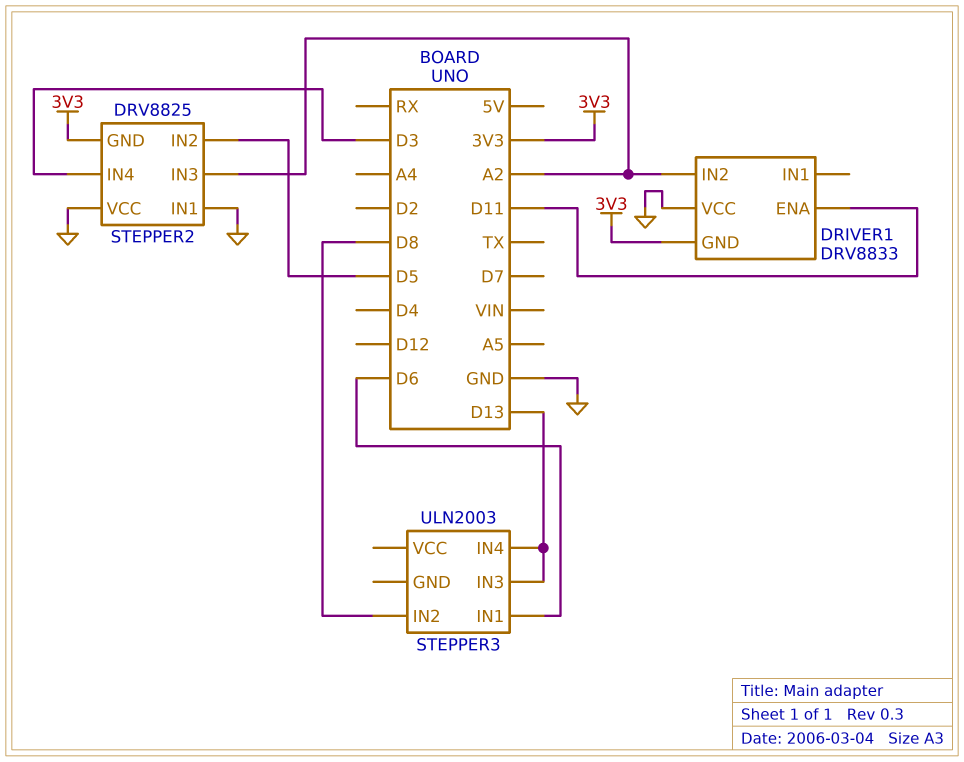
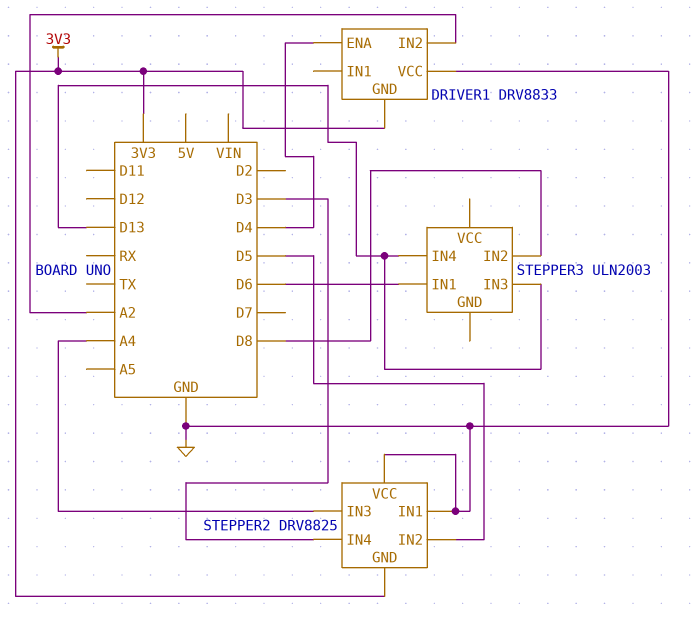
DRIVER1 pin ENA: D11 -> D4
STEPPER2 pin IN3: A2 -> A4

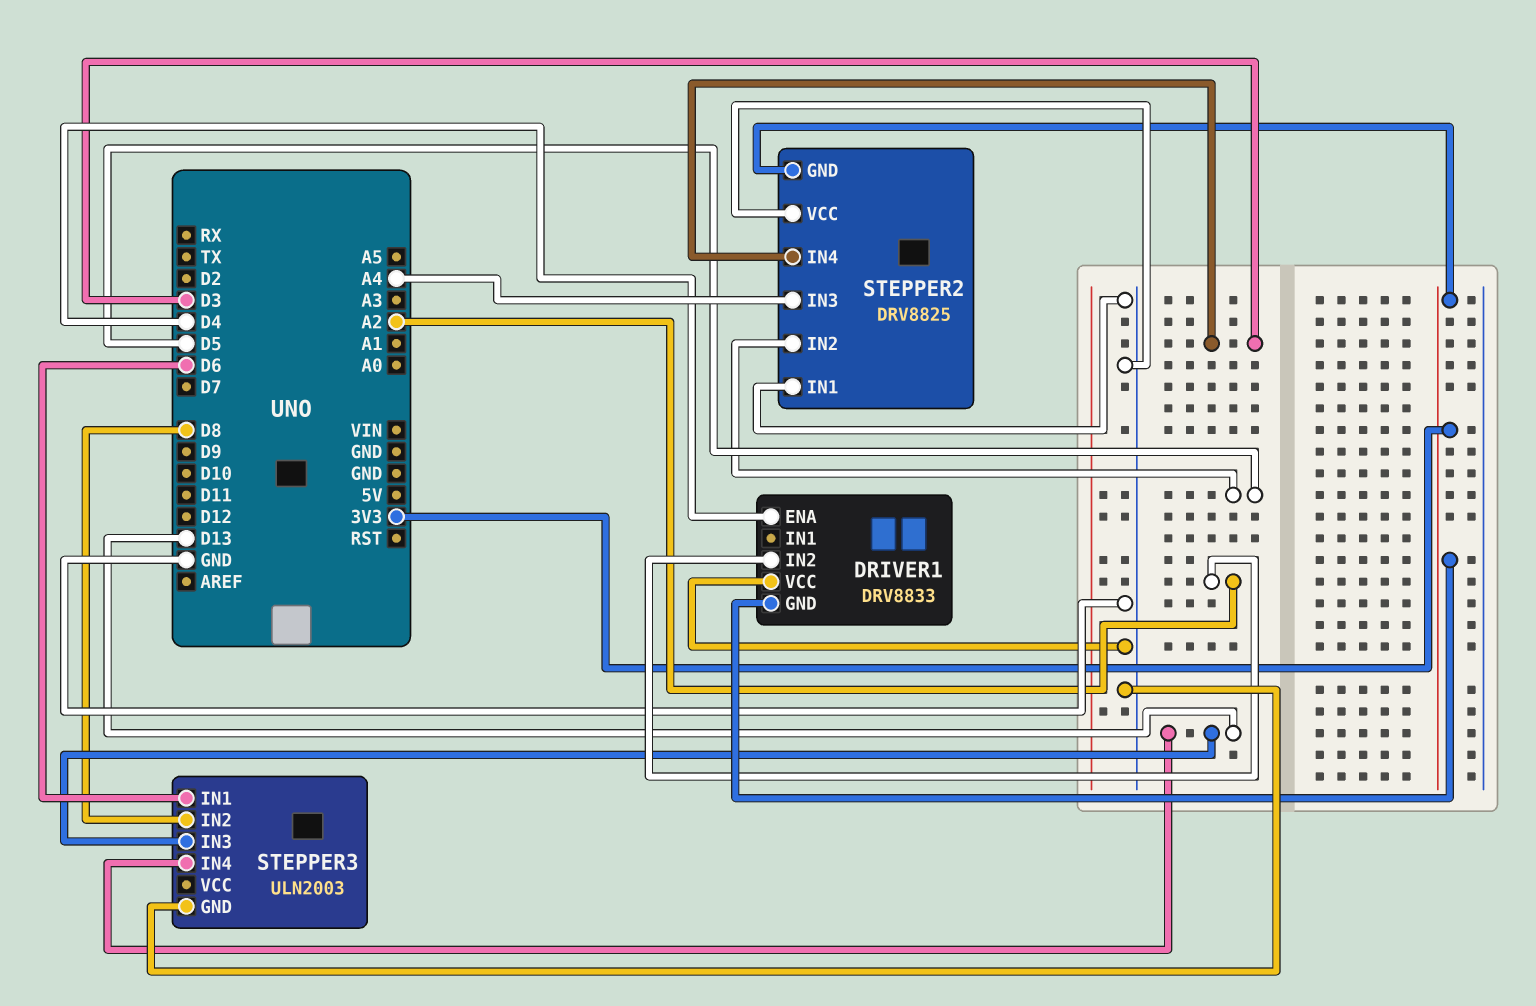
STEPPER3 pin GND: none -> GND

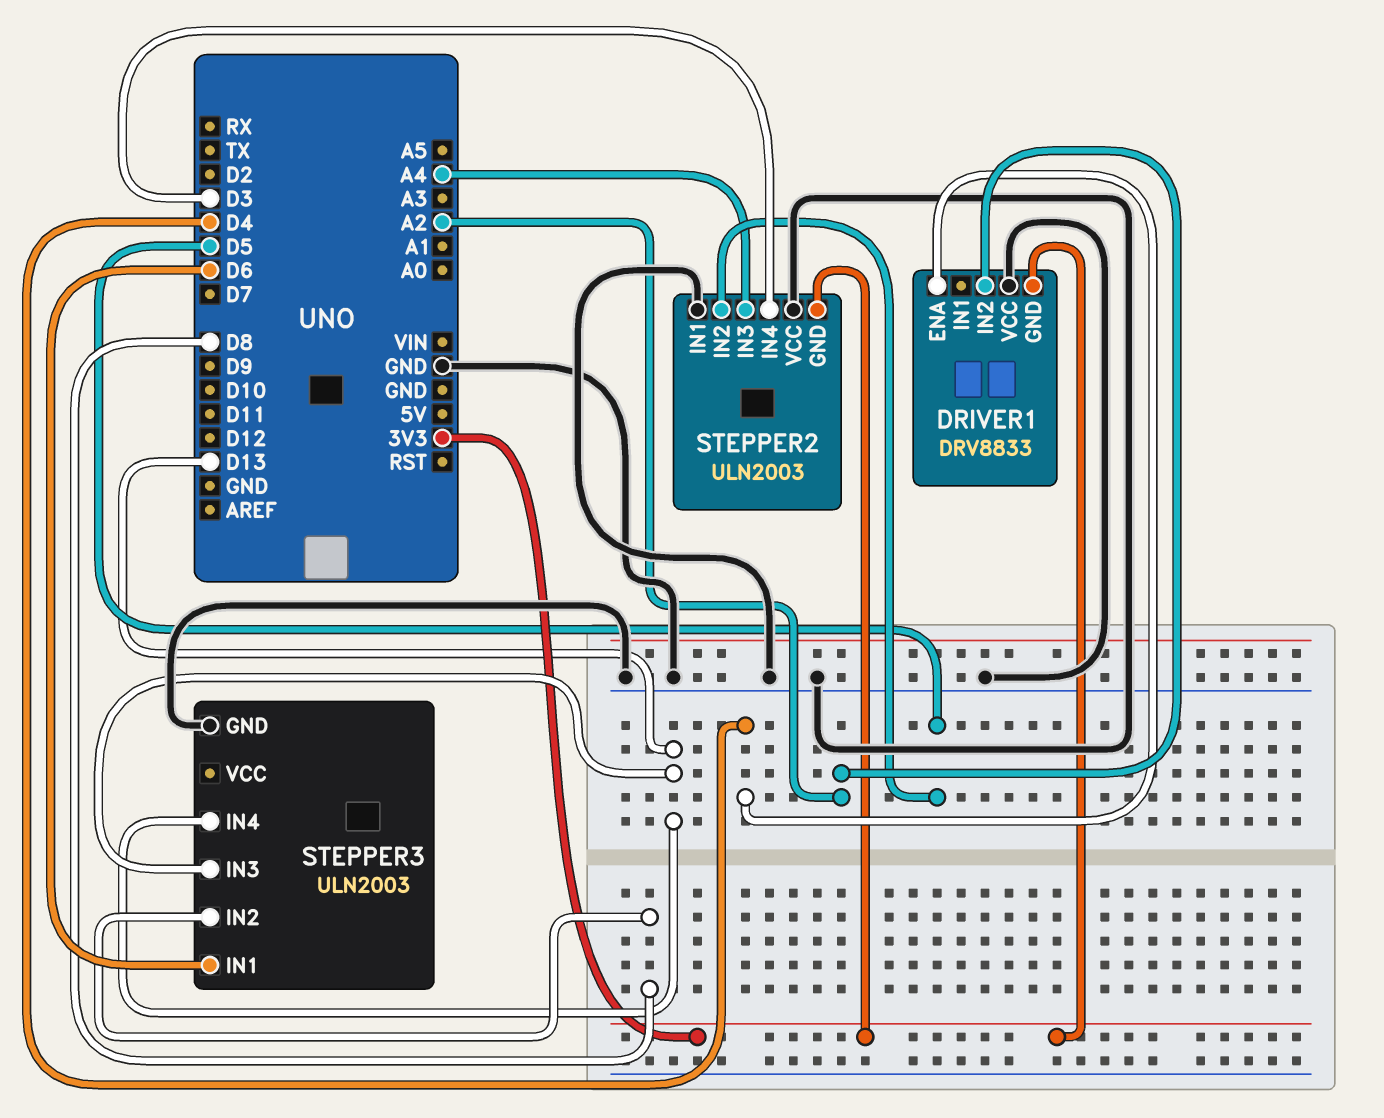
STEPPER2: DRV8825 -> ULN2003

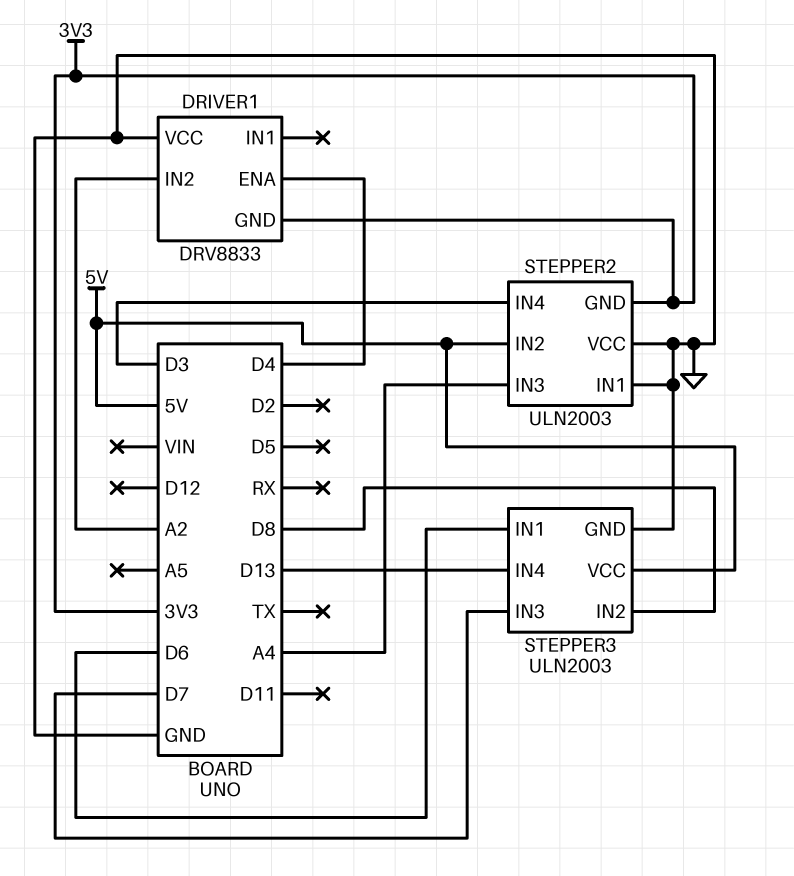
STEPPER2 pin IN2: D5 -> 5V
STEPPER3 pin IN3: D13 -> D7
STEPPER3 pin VCC: none -> 5V

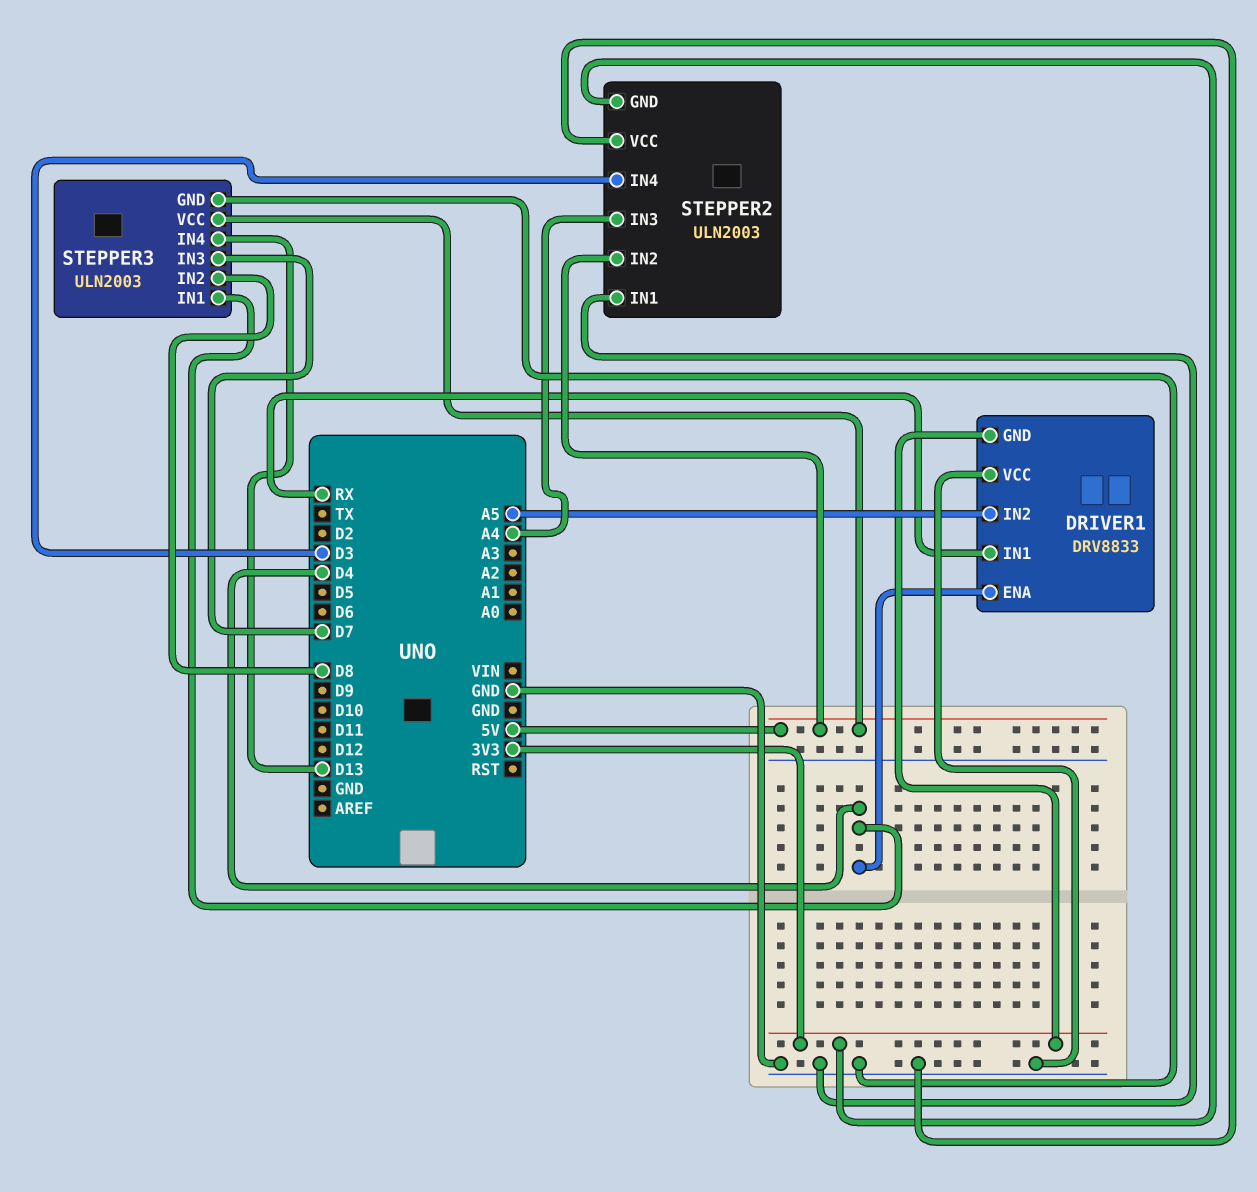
DRIVER1 pin IN1: none -> RX
DRIVER1 pin IN2: A2 -> A5
STEPPER3 pin IN1: D6 -> D4

